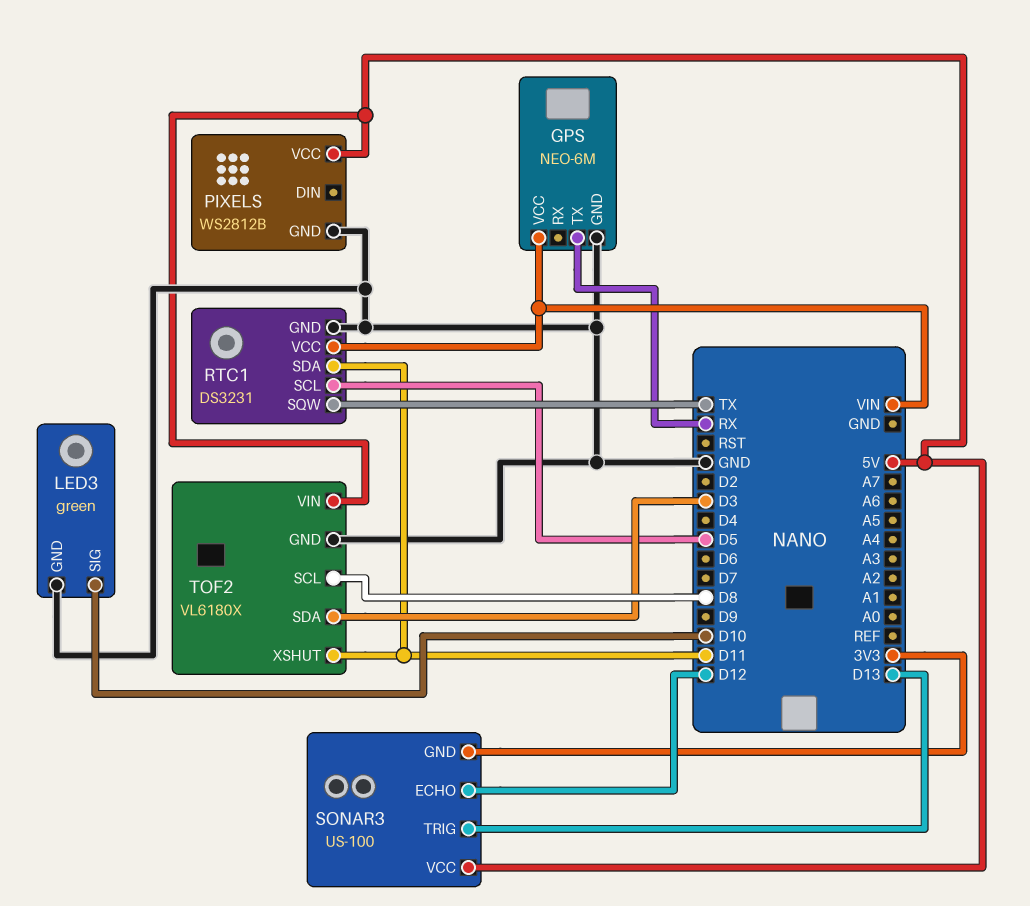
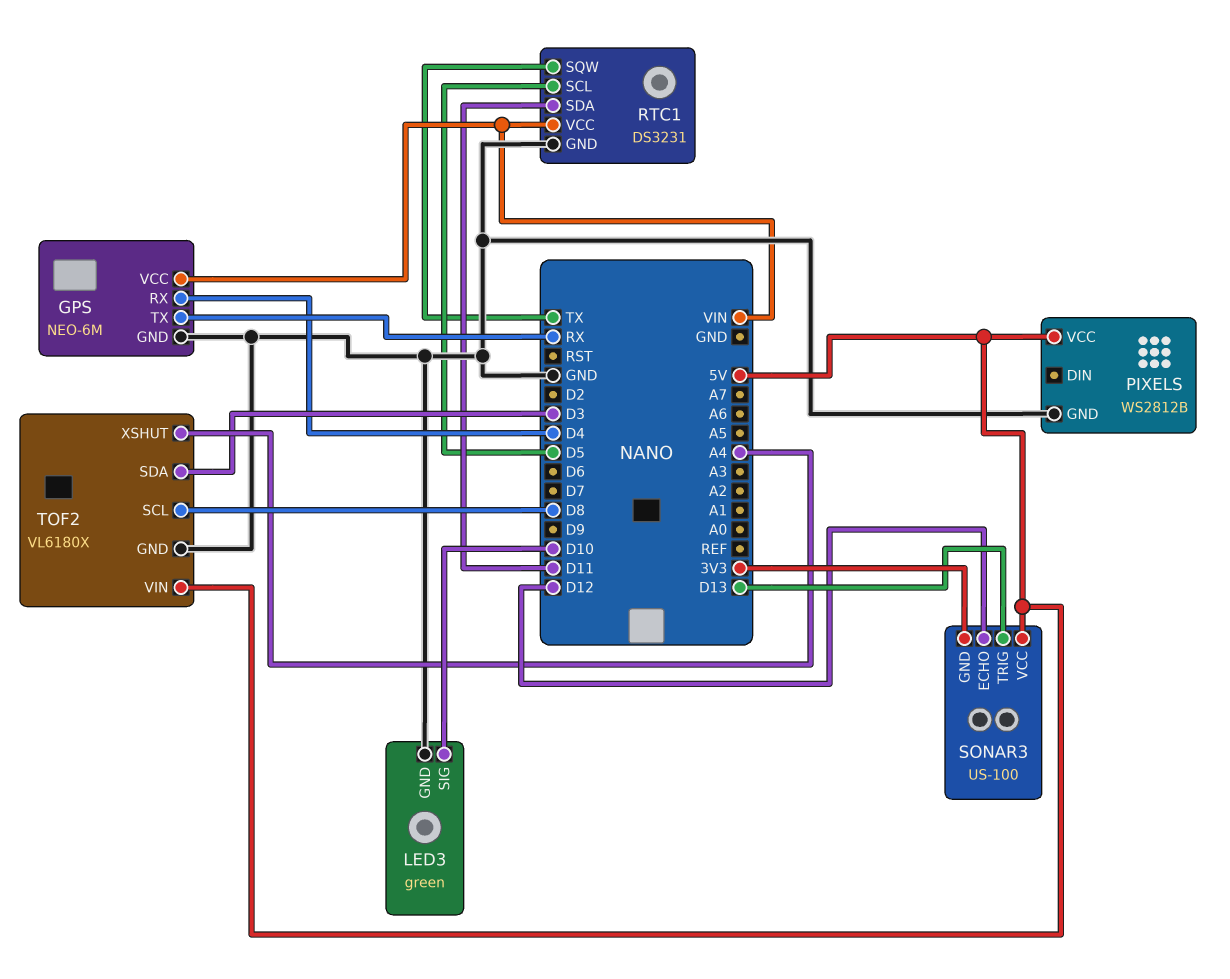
GPS pin RX: none -> D4
TOF2 pin XSHUT: D11 -> A4

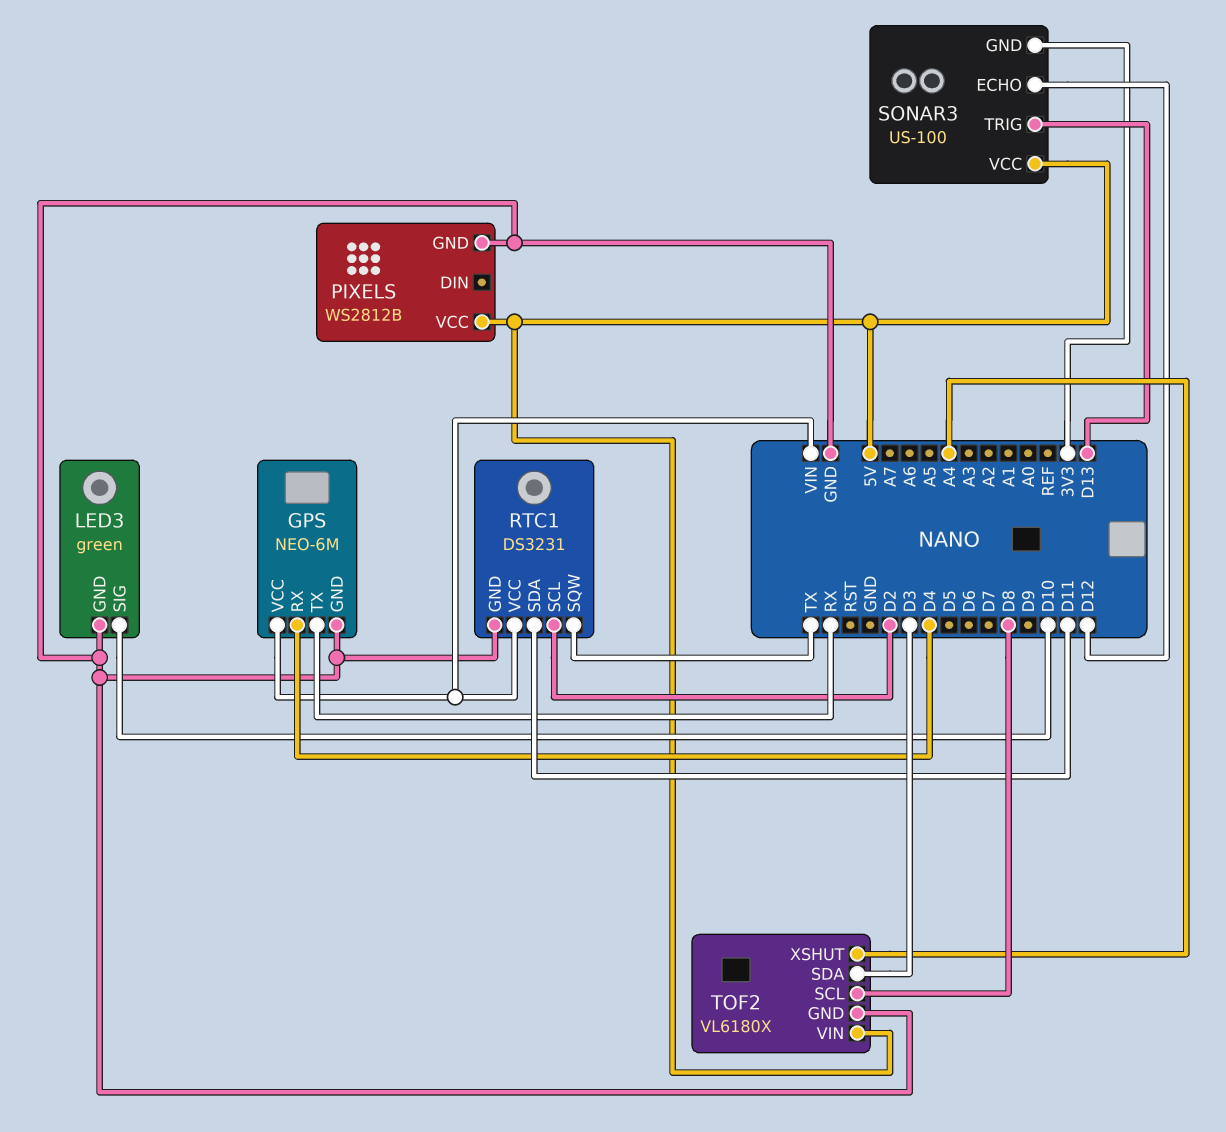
RTC1 pin SCL: D5 -> D2

